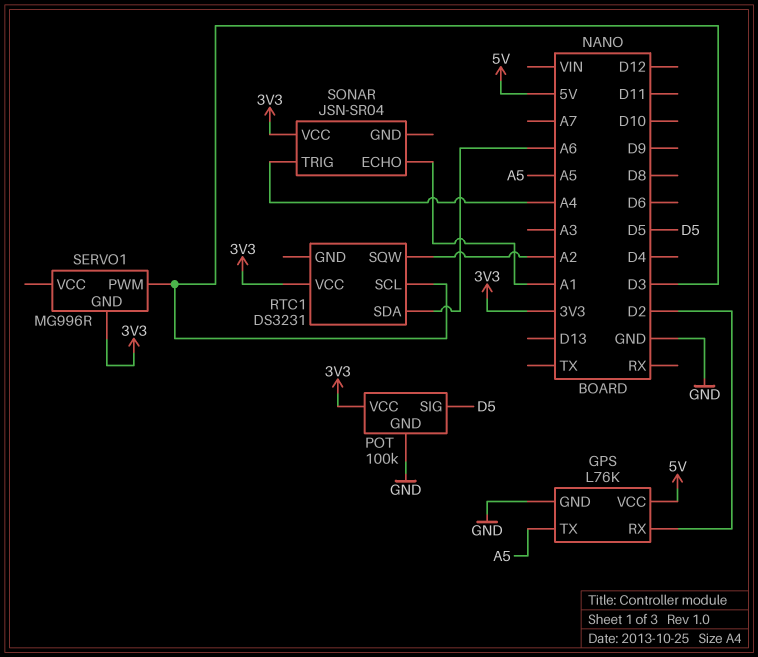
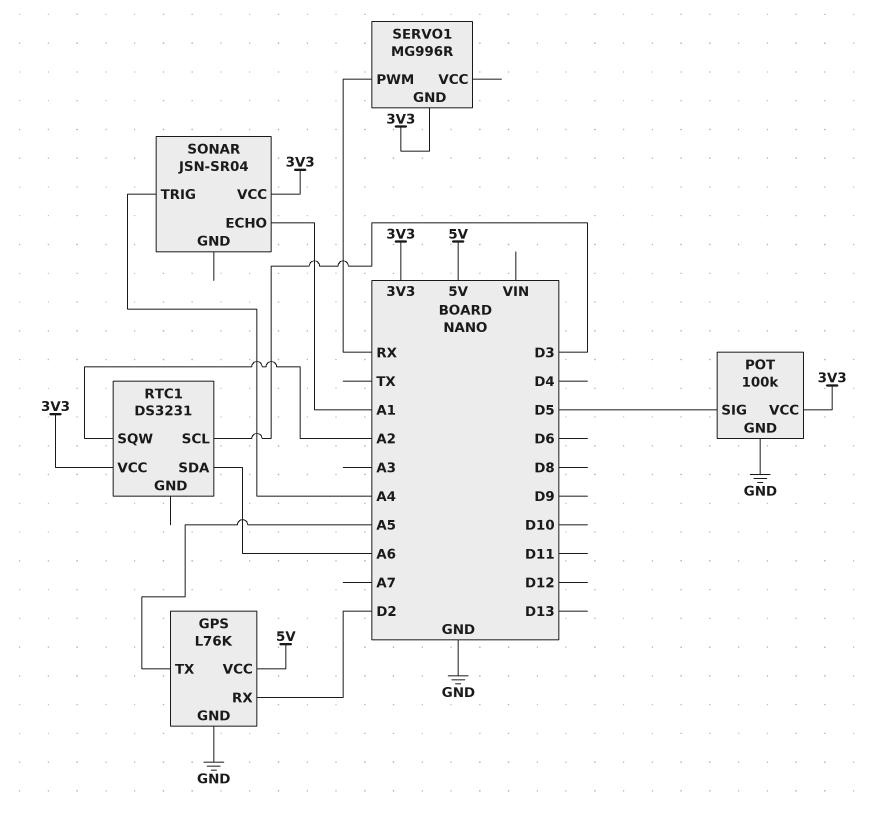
SERVO1 pin PWM: D3 -> RX

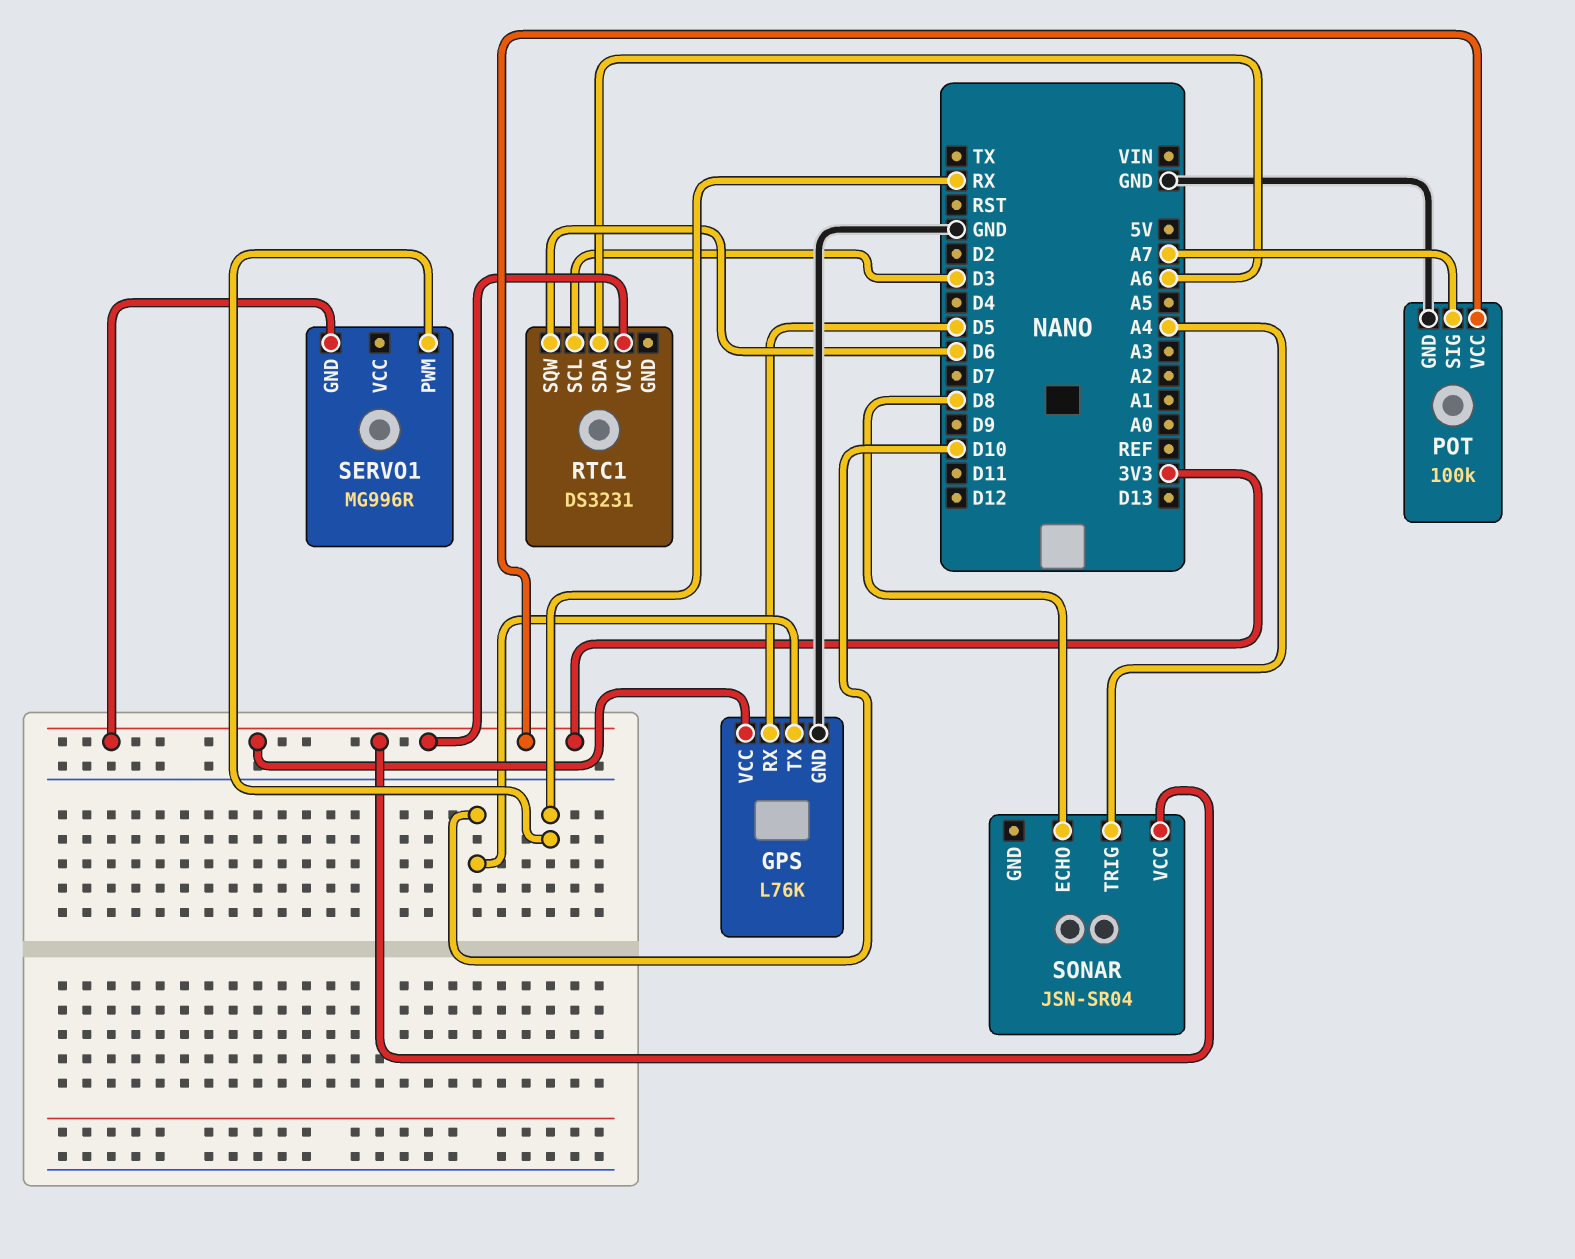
GPS pin RX: D2 -> D5
GPS pin TX: A5 -> D10
GPS pin VCC: 5V -> 3V3
POT pin SIG: D5 -> A7
RTC1 pin SQW: A2 -> D6
SONAR pin ECHO: A1 -> D8

